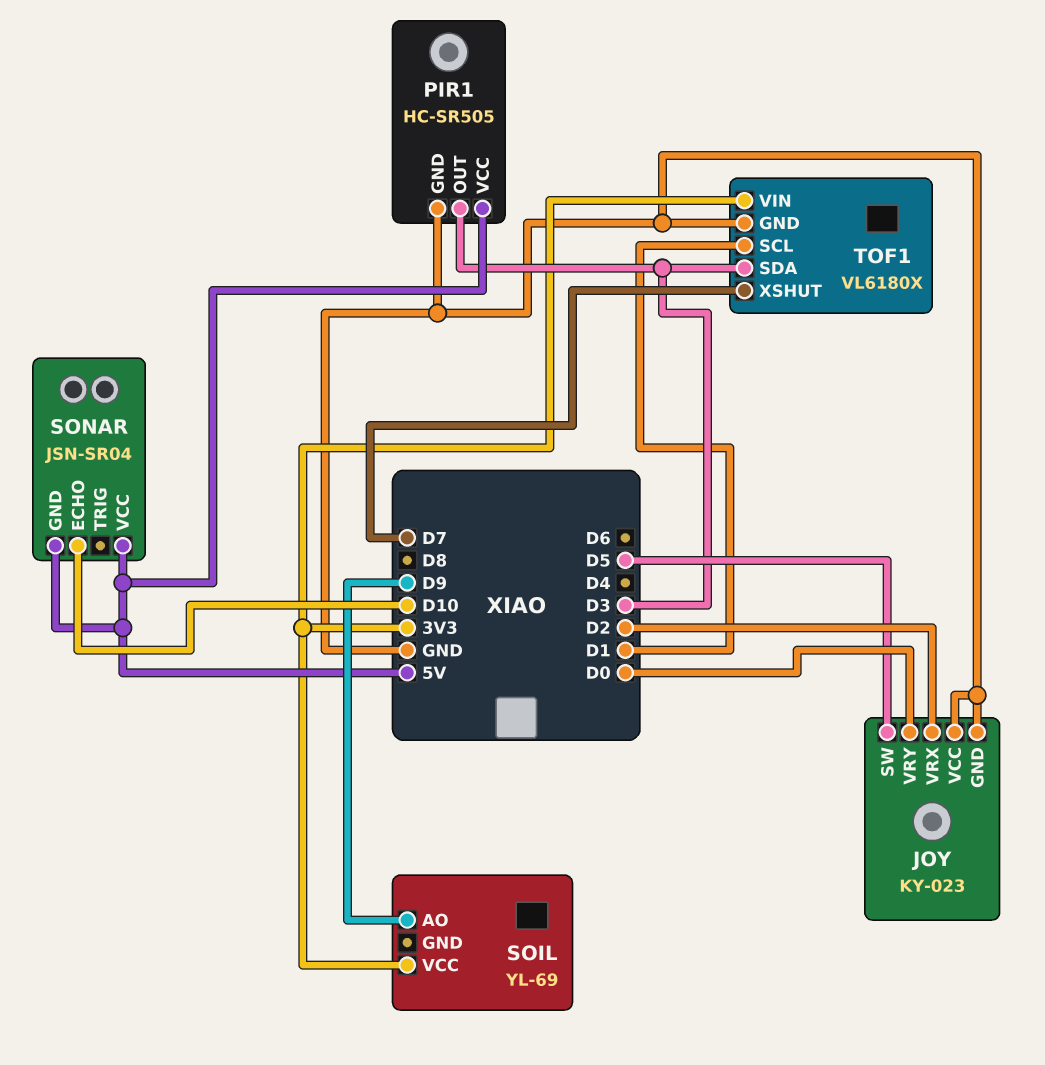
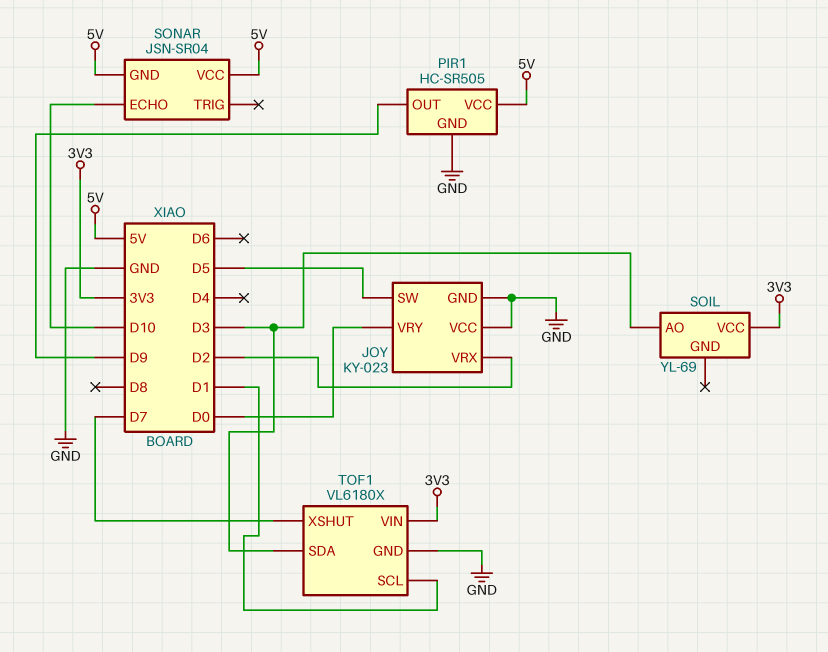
PIR1 pin OUT: D3 -> D9
SOIL pin AO: D9 -> D3

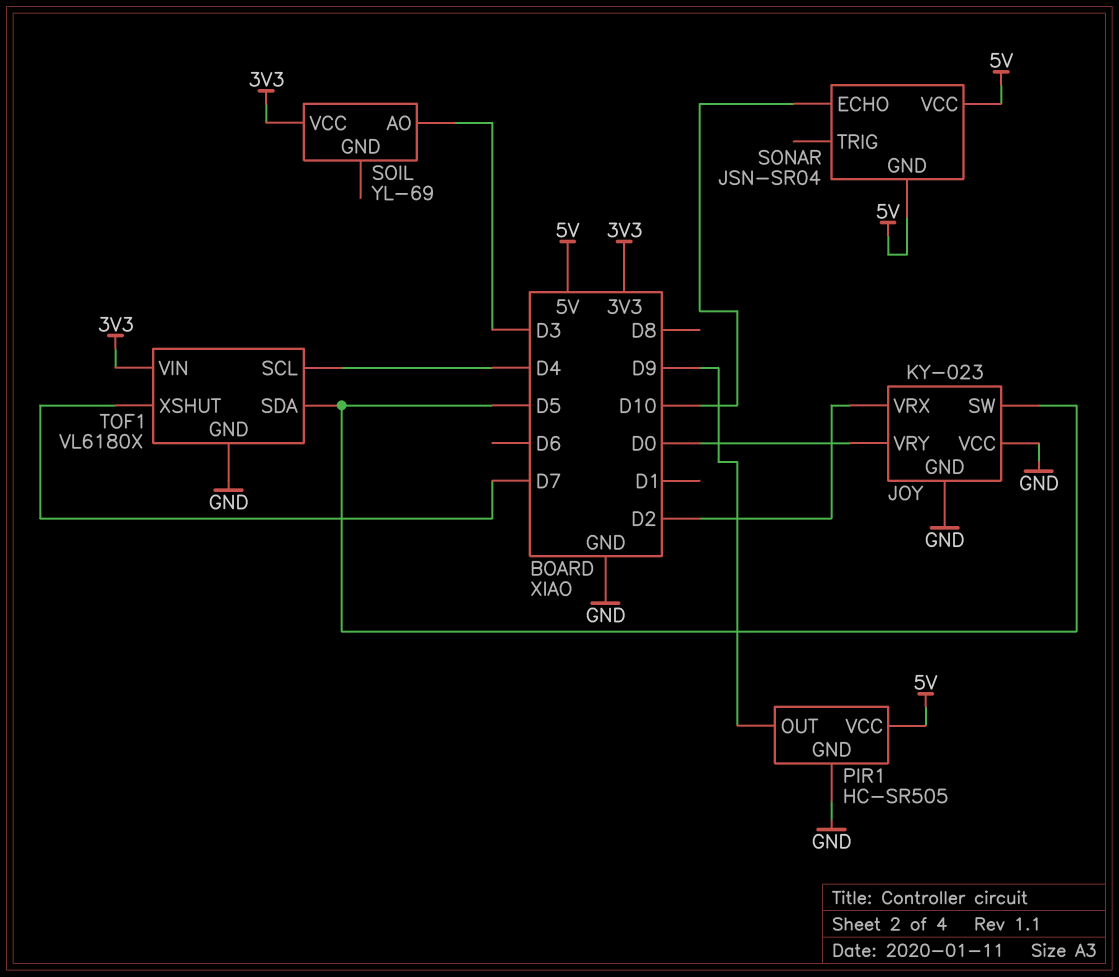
TOF1 pin SCL: D1 -> D4
TOF1 pin SDA: D3 -> D5

